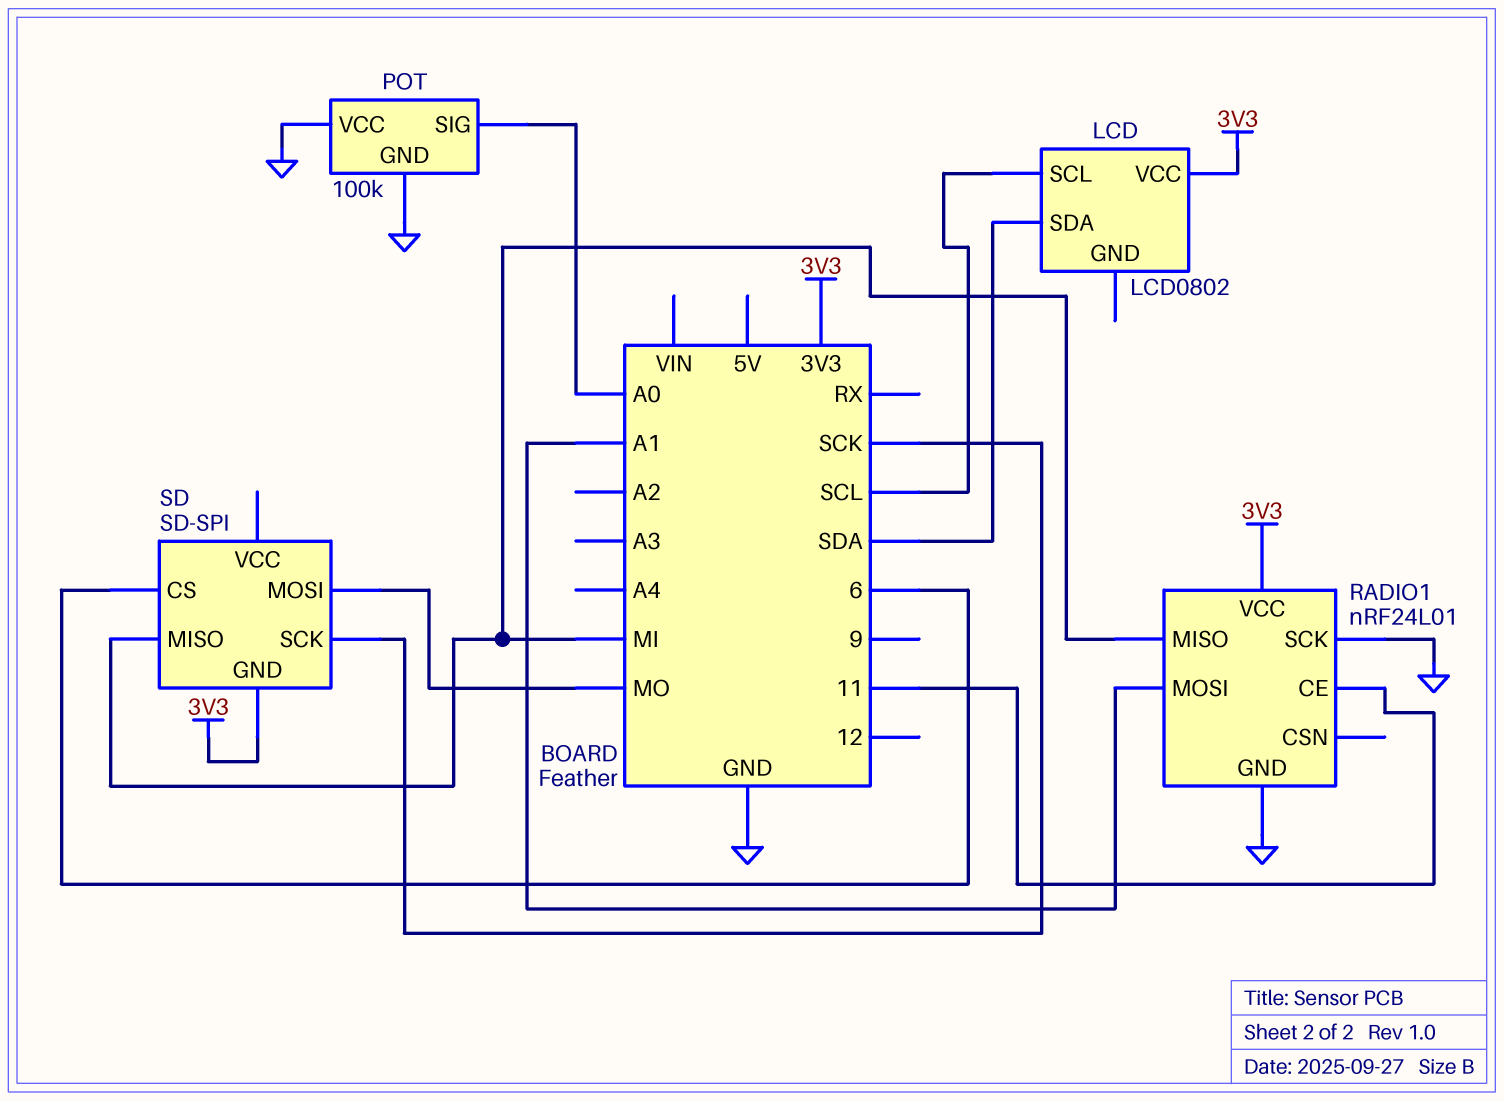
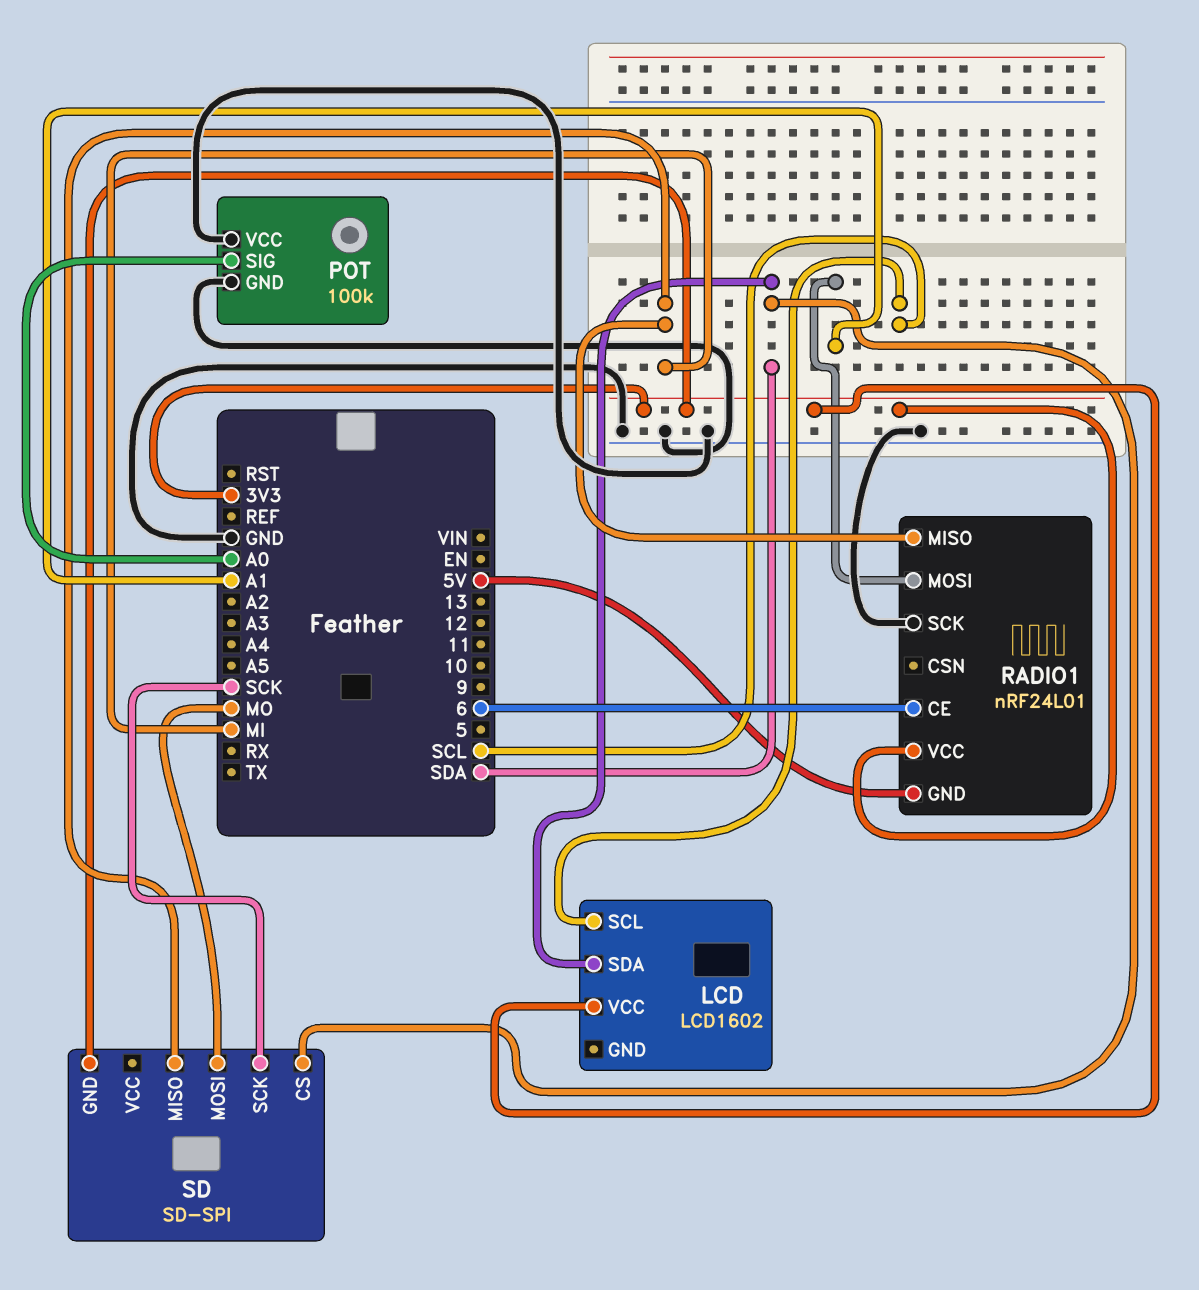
LCD: LCD0802 -> LCD1602
RADIO1 pin CE: 11 -> 6
RADIO1 pin GND: GND -> 5V
SD pin CS: 6 -> SDA

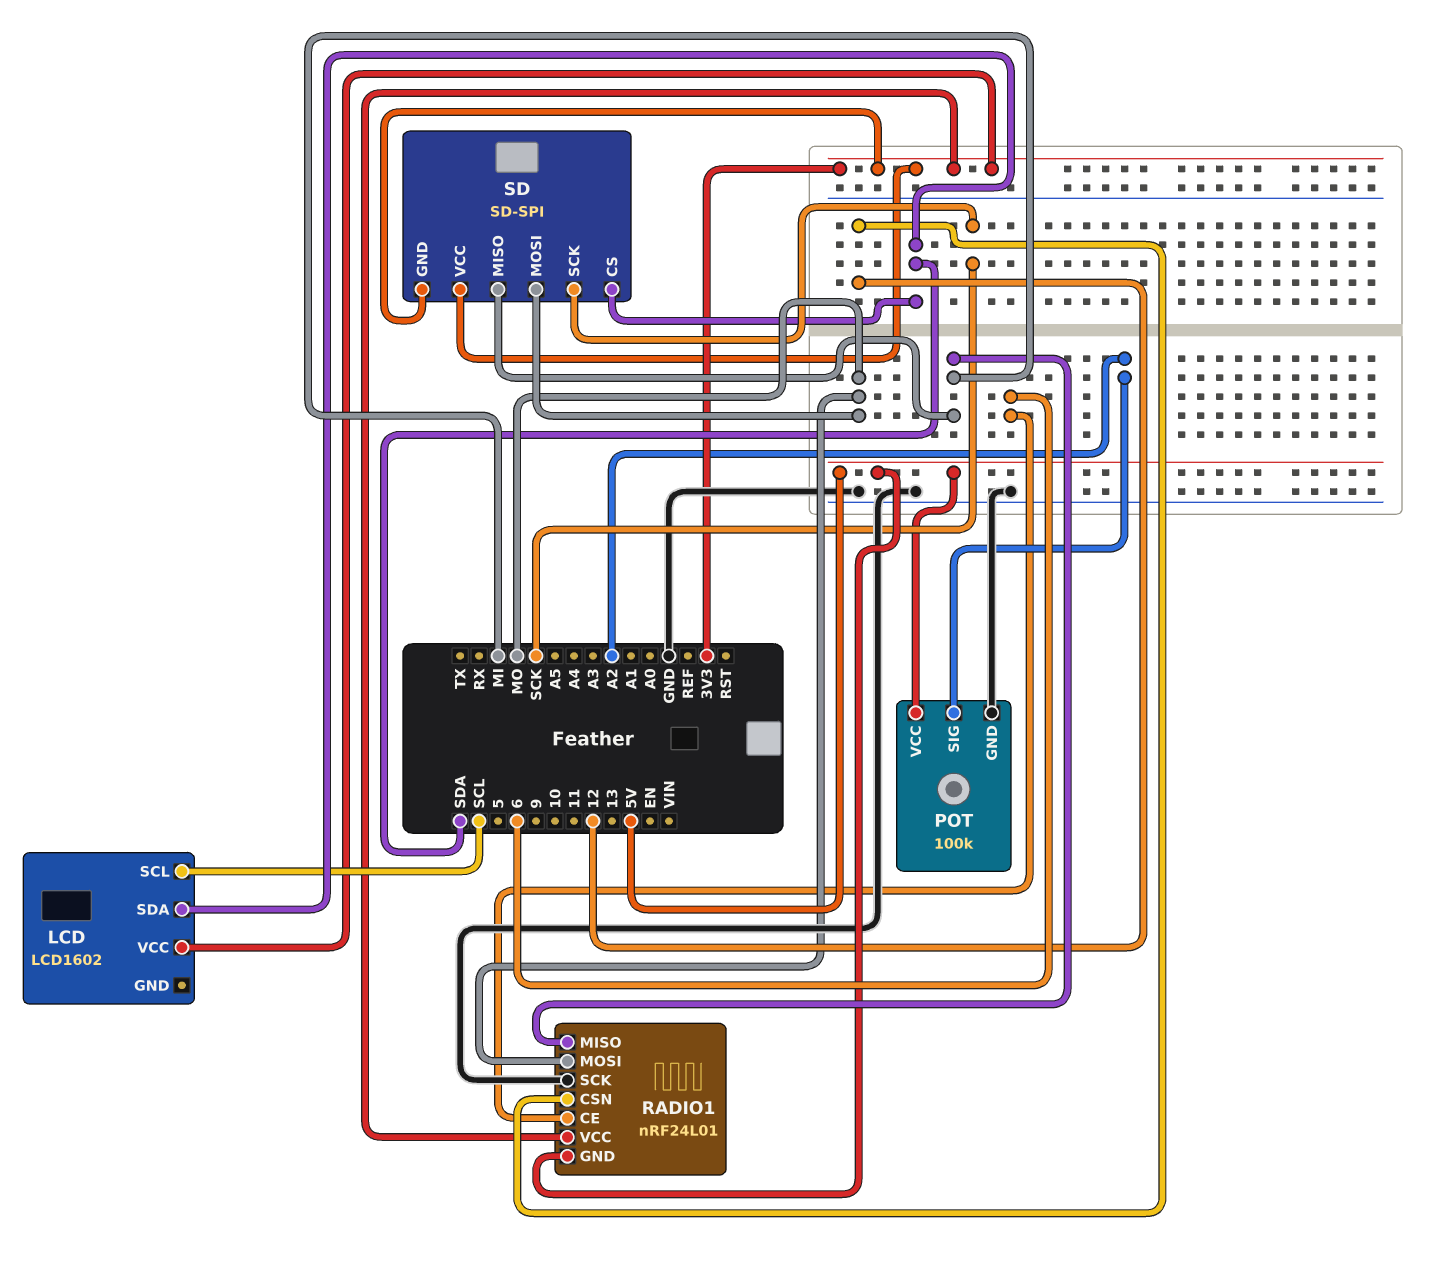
POT pin SIG: A0 -> A2
POT pin VCC: GND -> 5V
RADIO1 pin CSN: none -> 12
RADIO1 pin MOSI: A1 -> MO
SD pin VCC: none -> 3V3

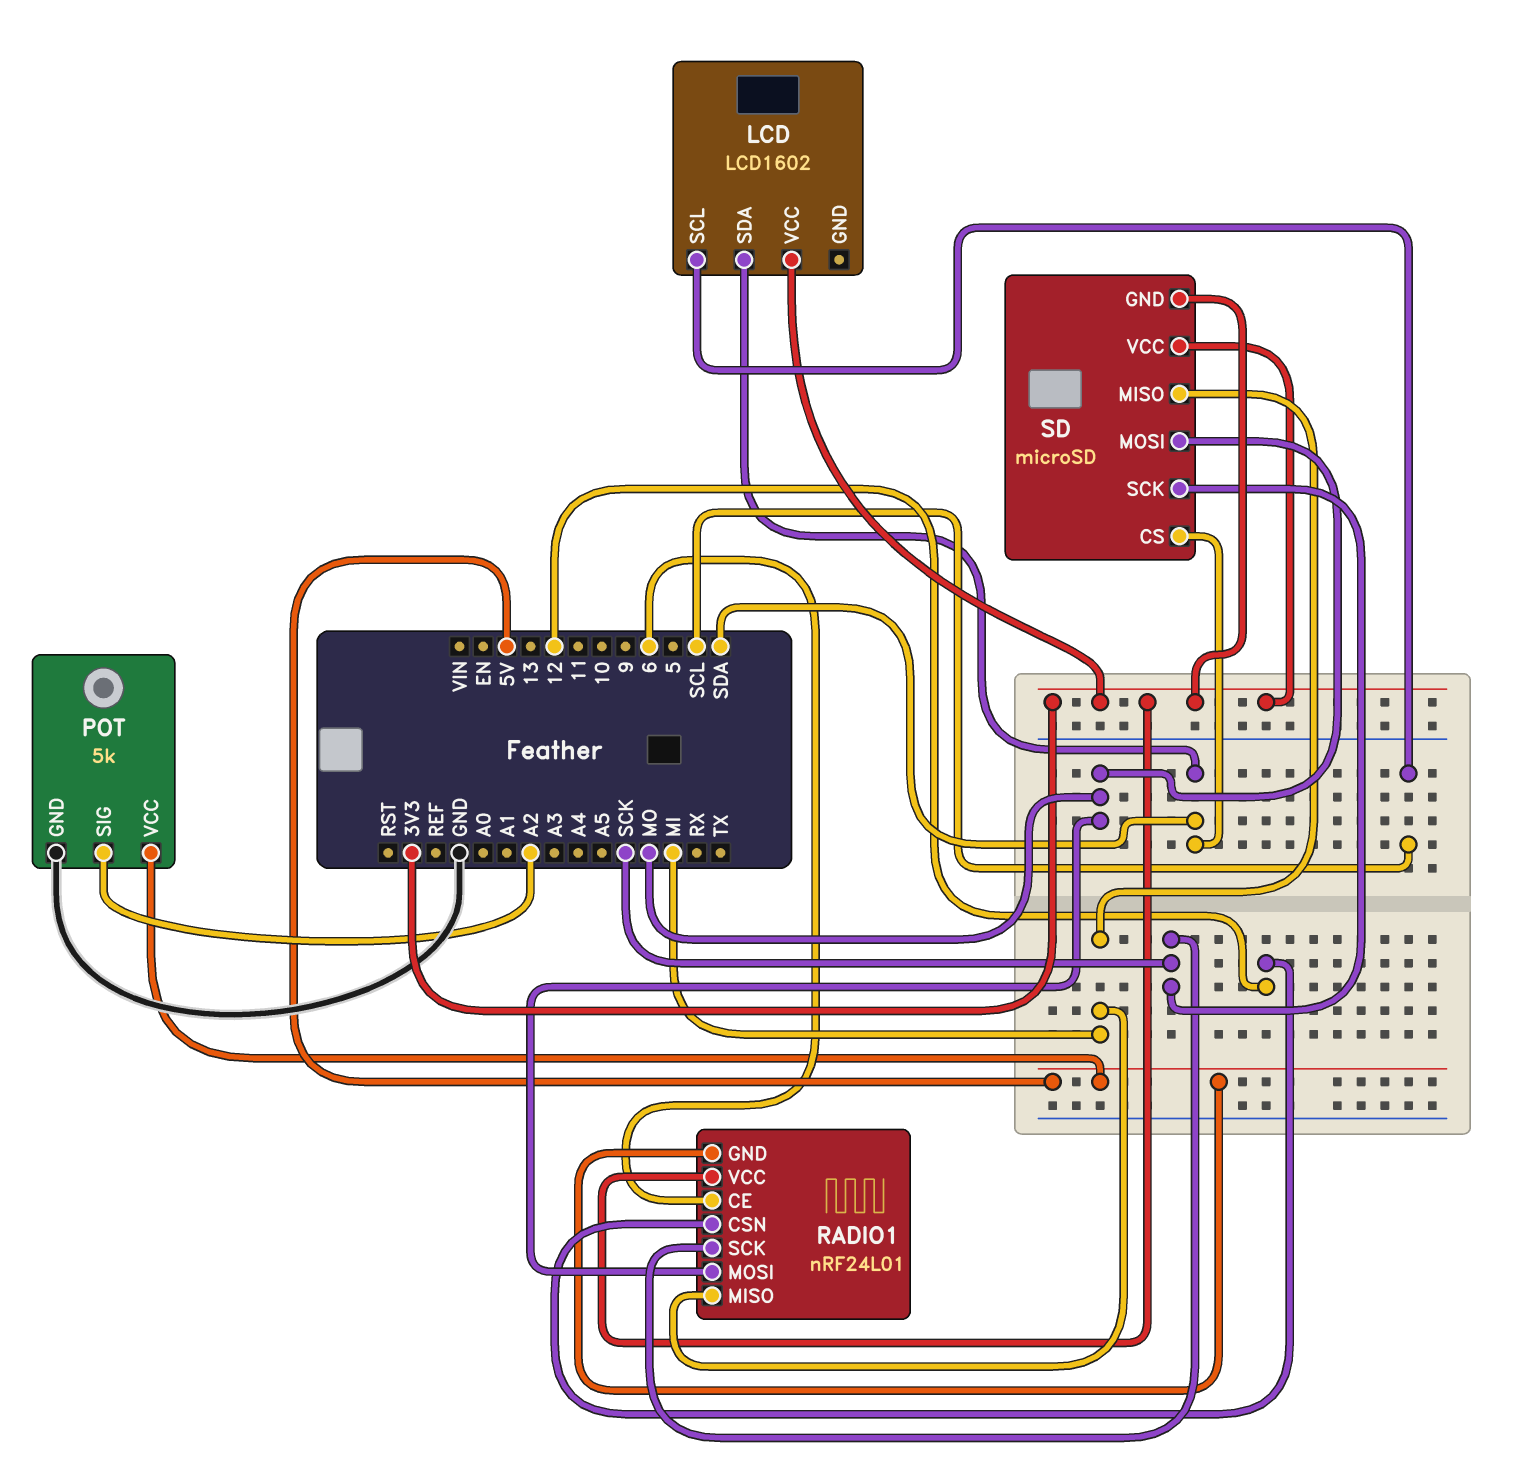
POT: 100k -> 5k
RADIO1 pin SCK: GND -> SCK
SD: SD-SPI -> microSD

